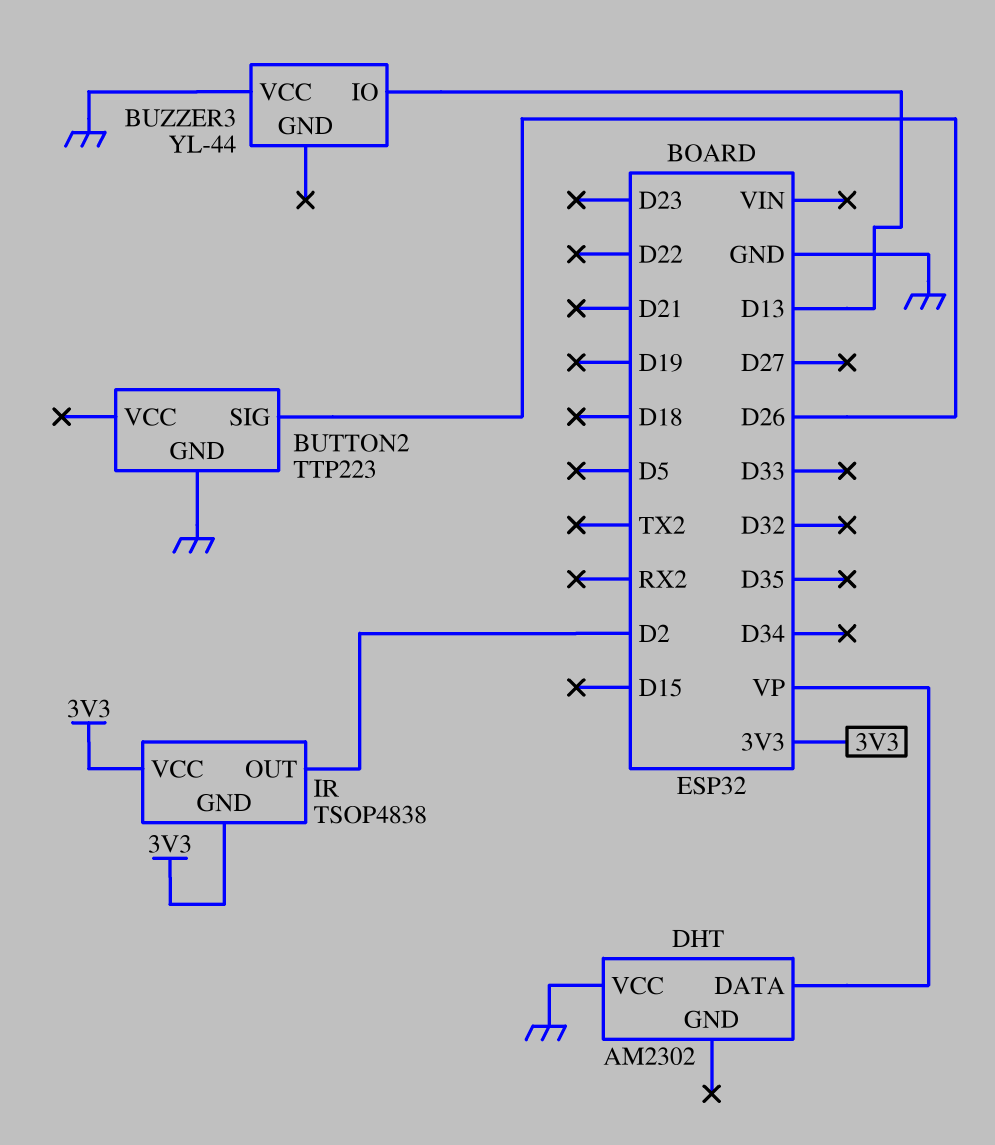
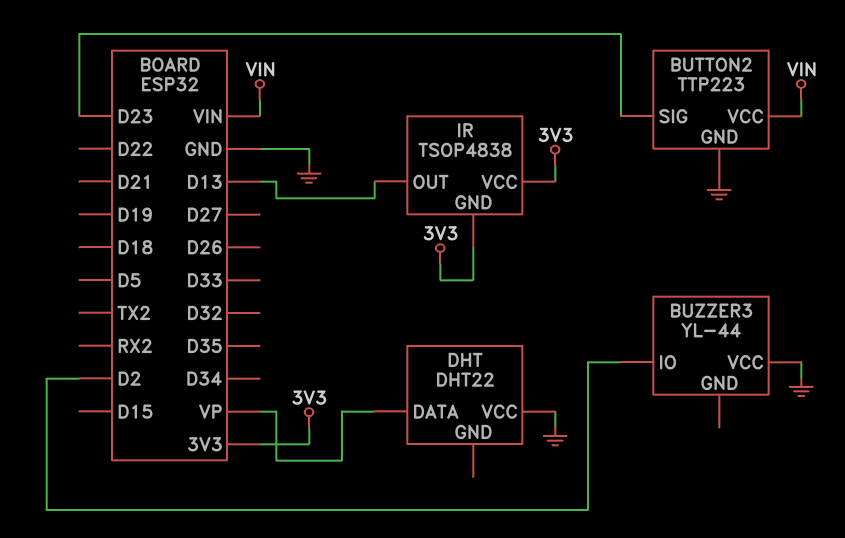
BUTTON2 pin SIG: D26 -> D23
BUTTON2 pin VCC: none -> VIN
BUZZER3 pin IO: D13 -> D2
DHT: AM2302 -> DHT22
IR pin OUT: D2 -> D13

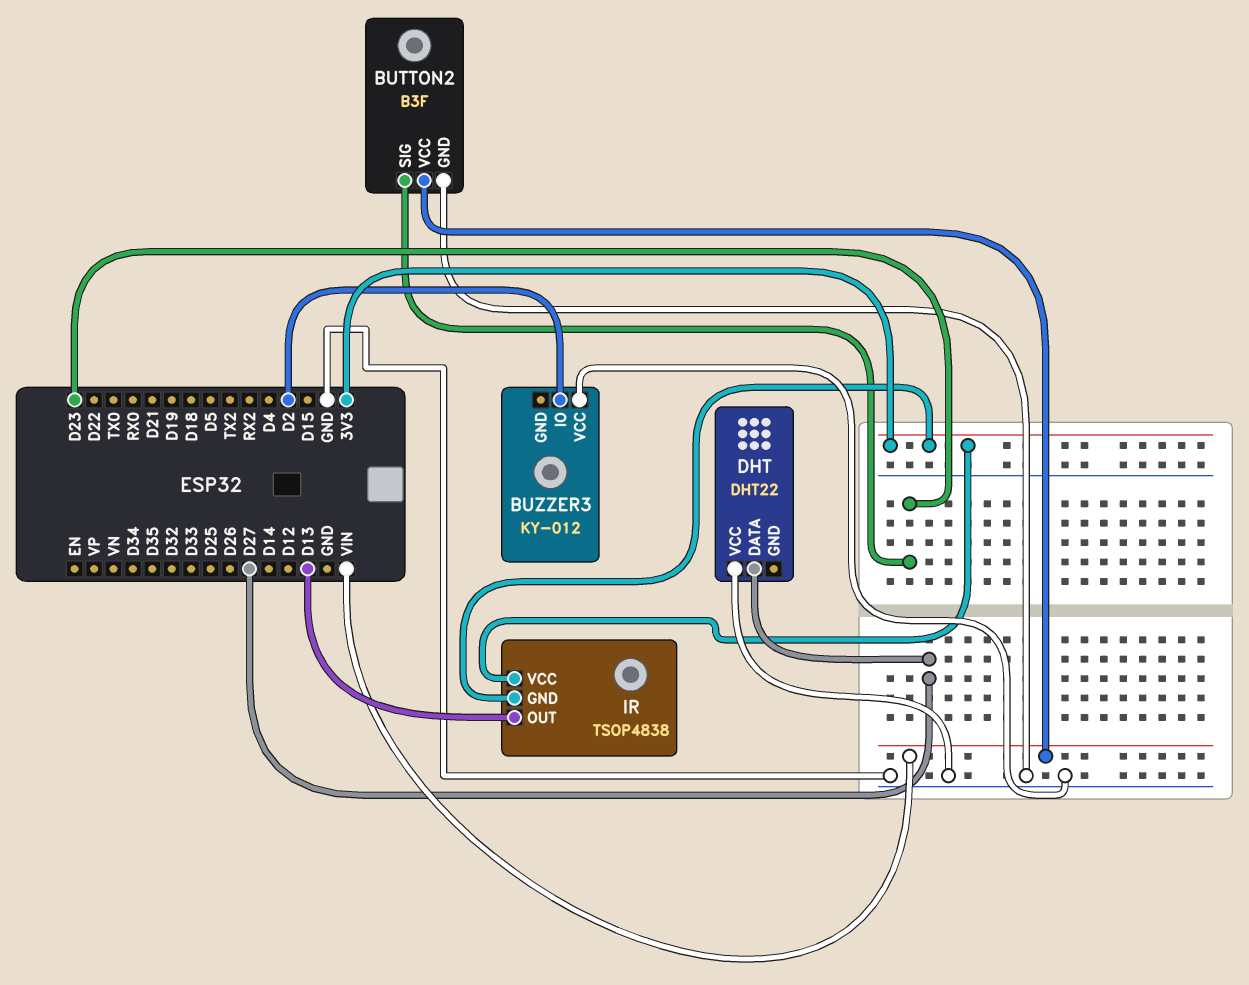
BUTTON2: TTP223 -> B3F
BUZZER3: YL-44 -> KY-012
DHT pin DATA: VP -> D27

